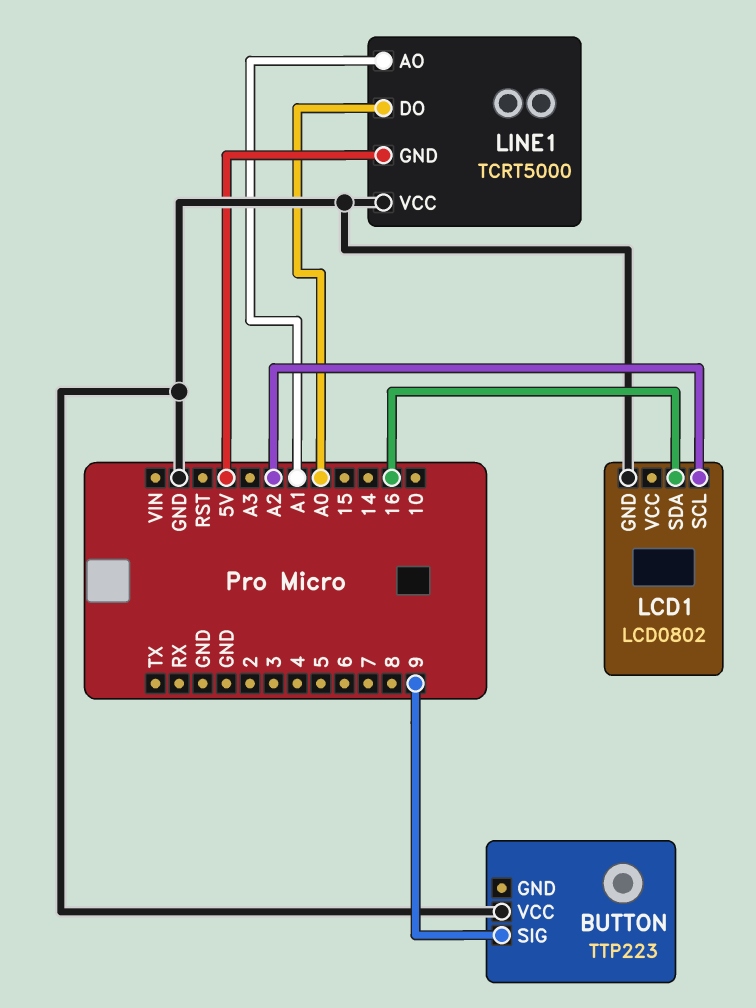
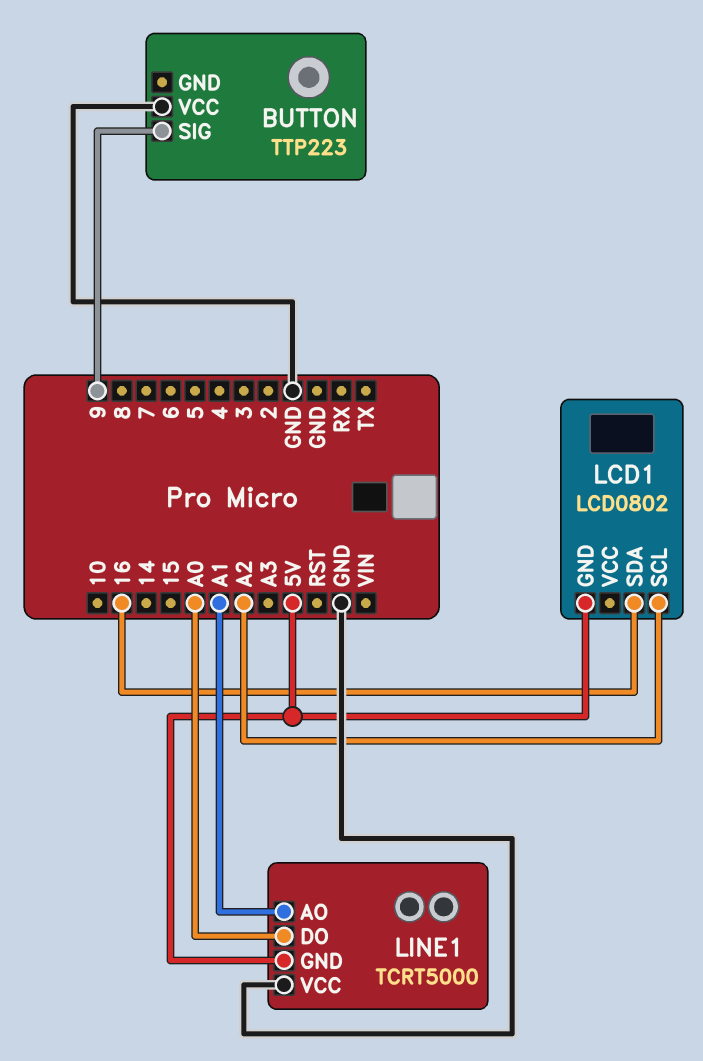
LCD1 pin GND: GND -> 5V

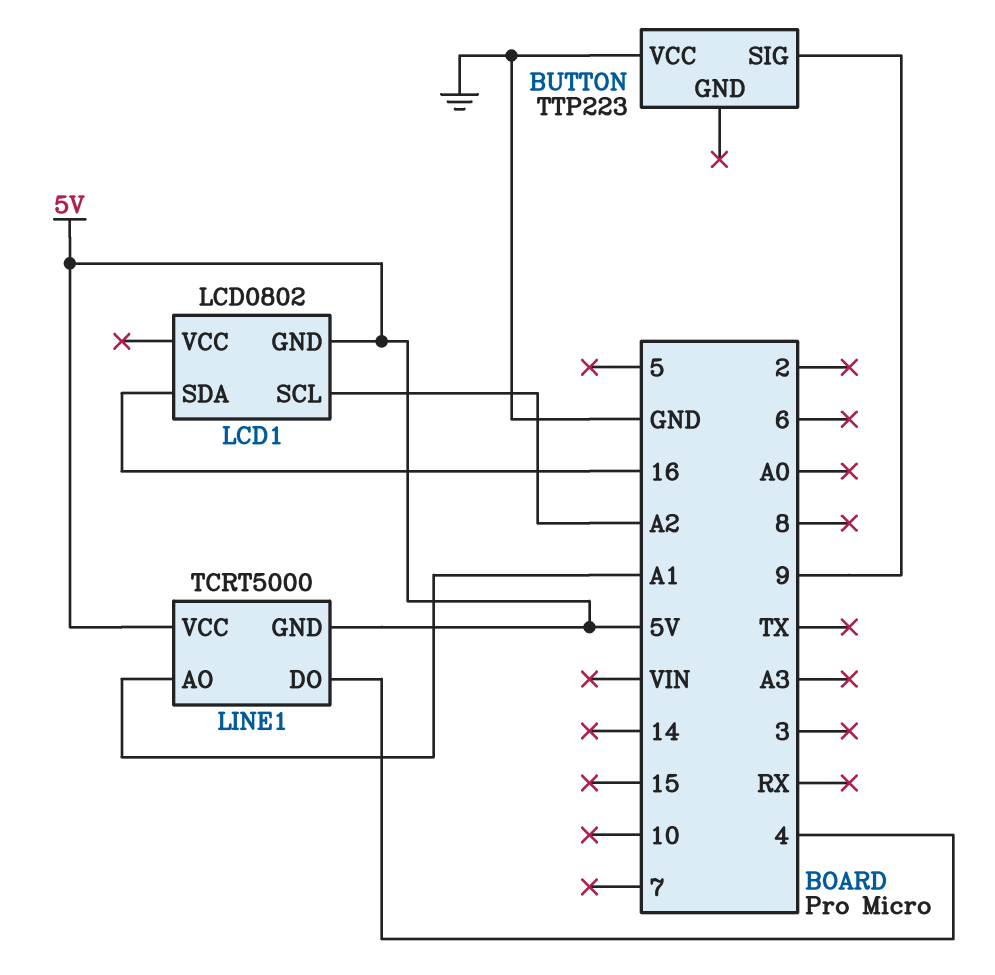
LINE1 pin DO: A0 -> 4
LINE1 pin VCC: GND -> 5V

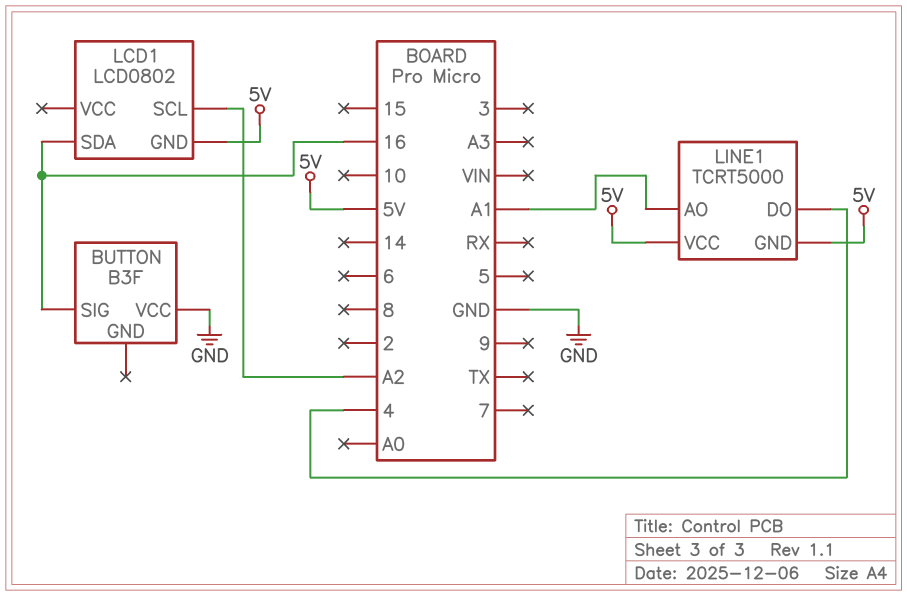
BUTTON: TTP223 -> B3F
BUTTON pin SIG: 9 -> 16

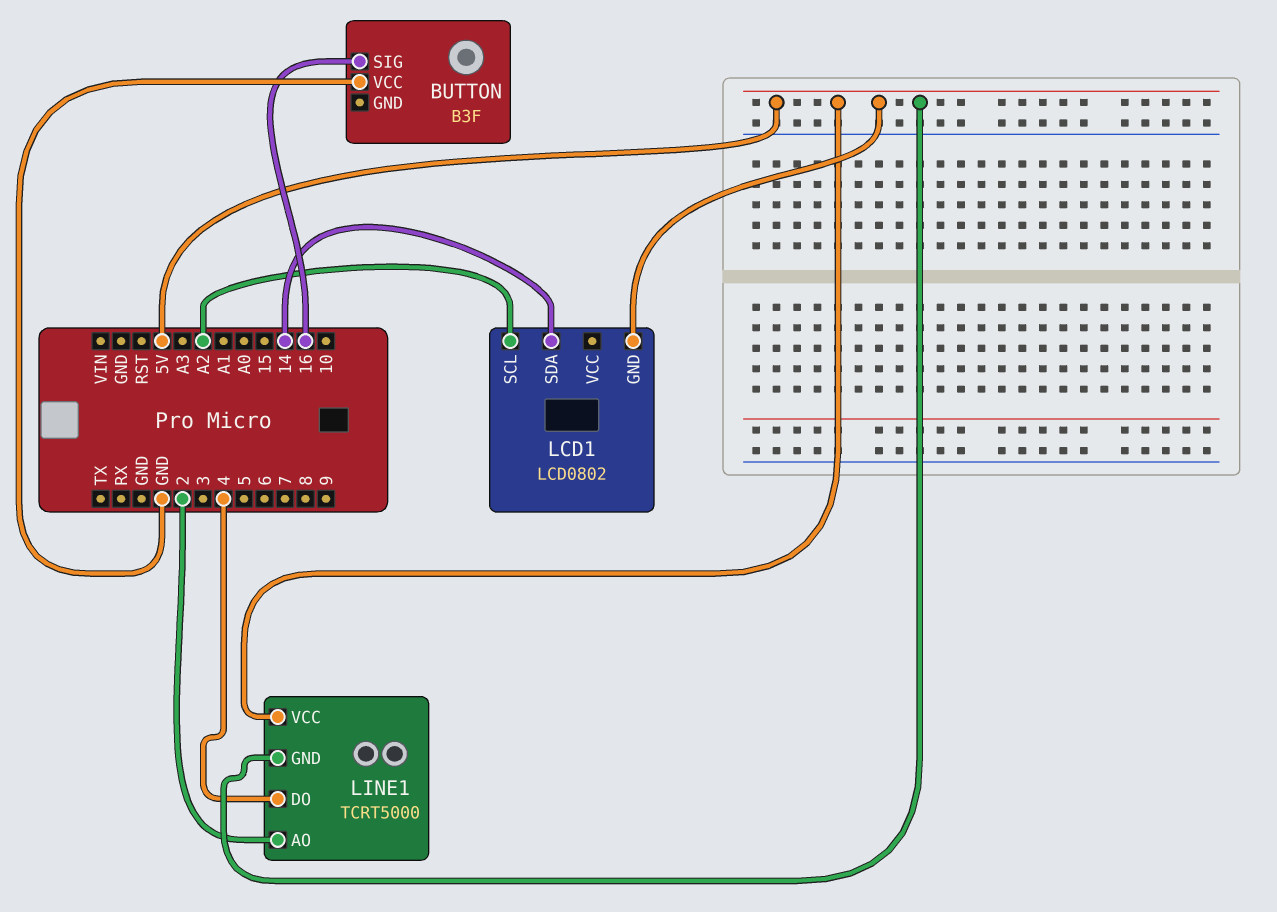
LCD1 pin SDA: 16 -> 14
LINE1 pin AO: A1 -> 2

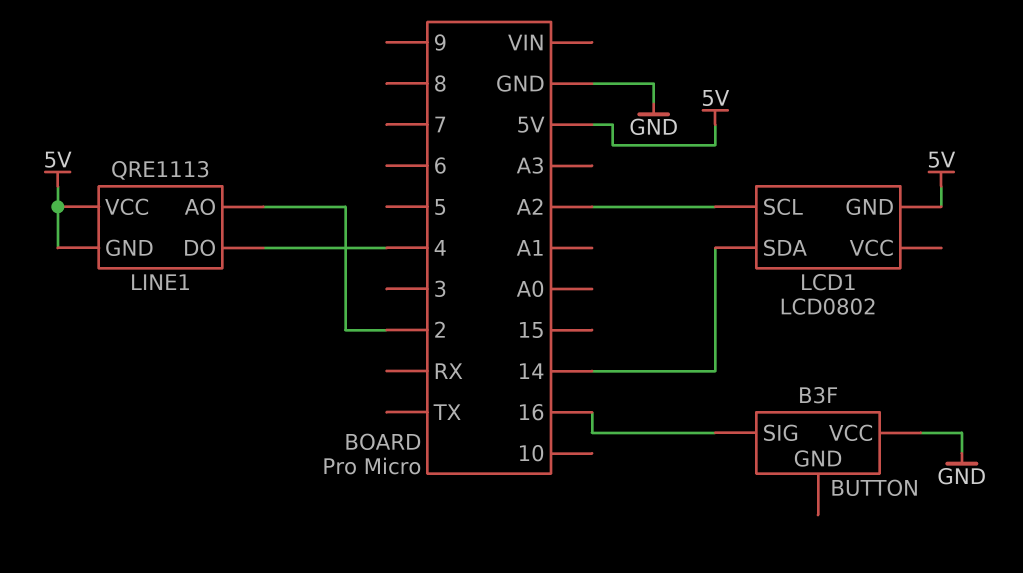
LINE1: TCRT5000 -> QRE1113

